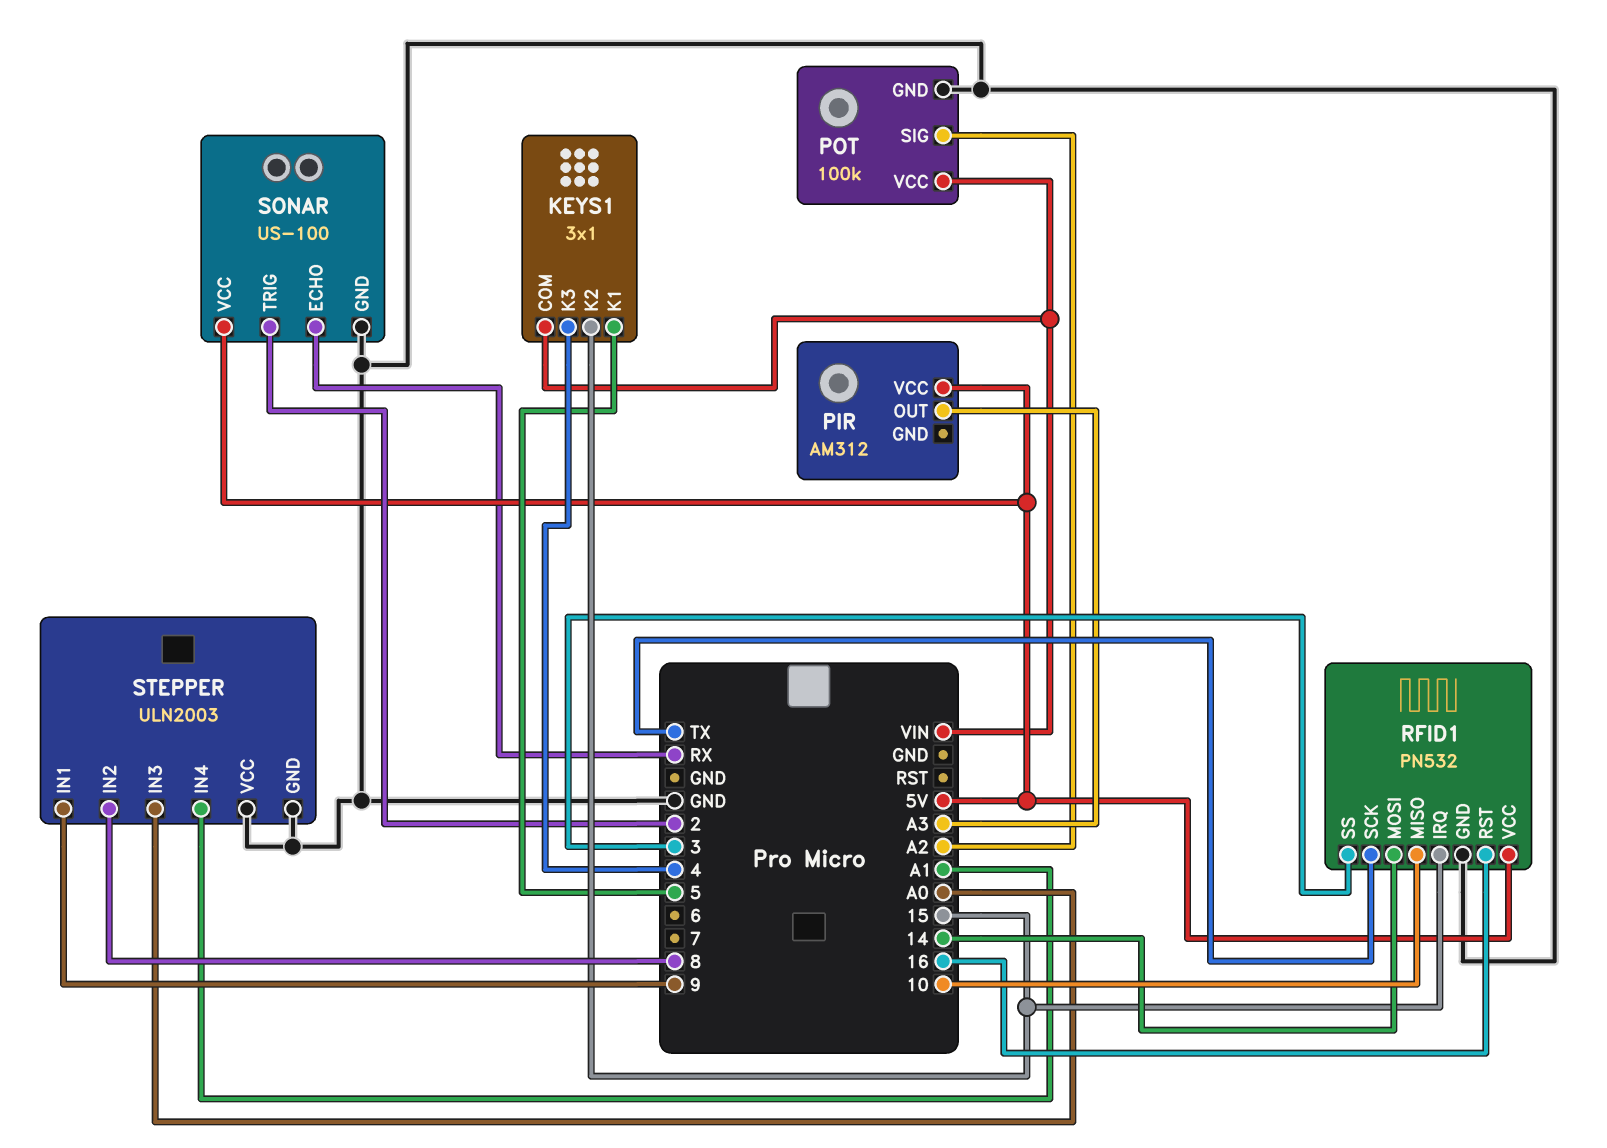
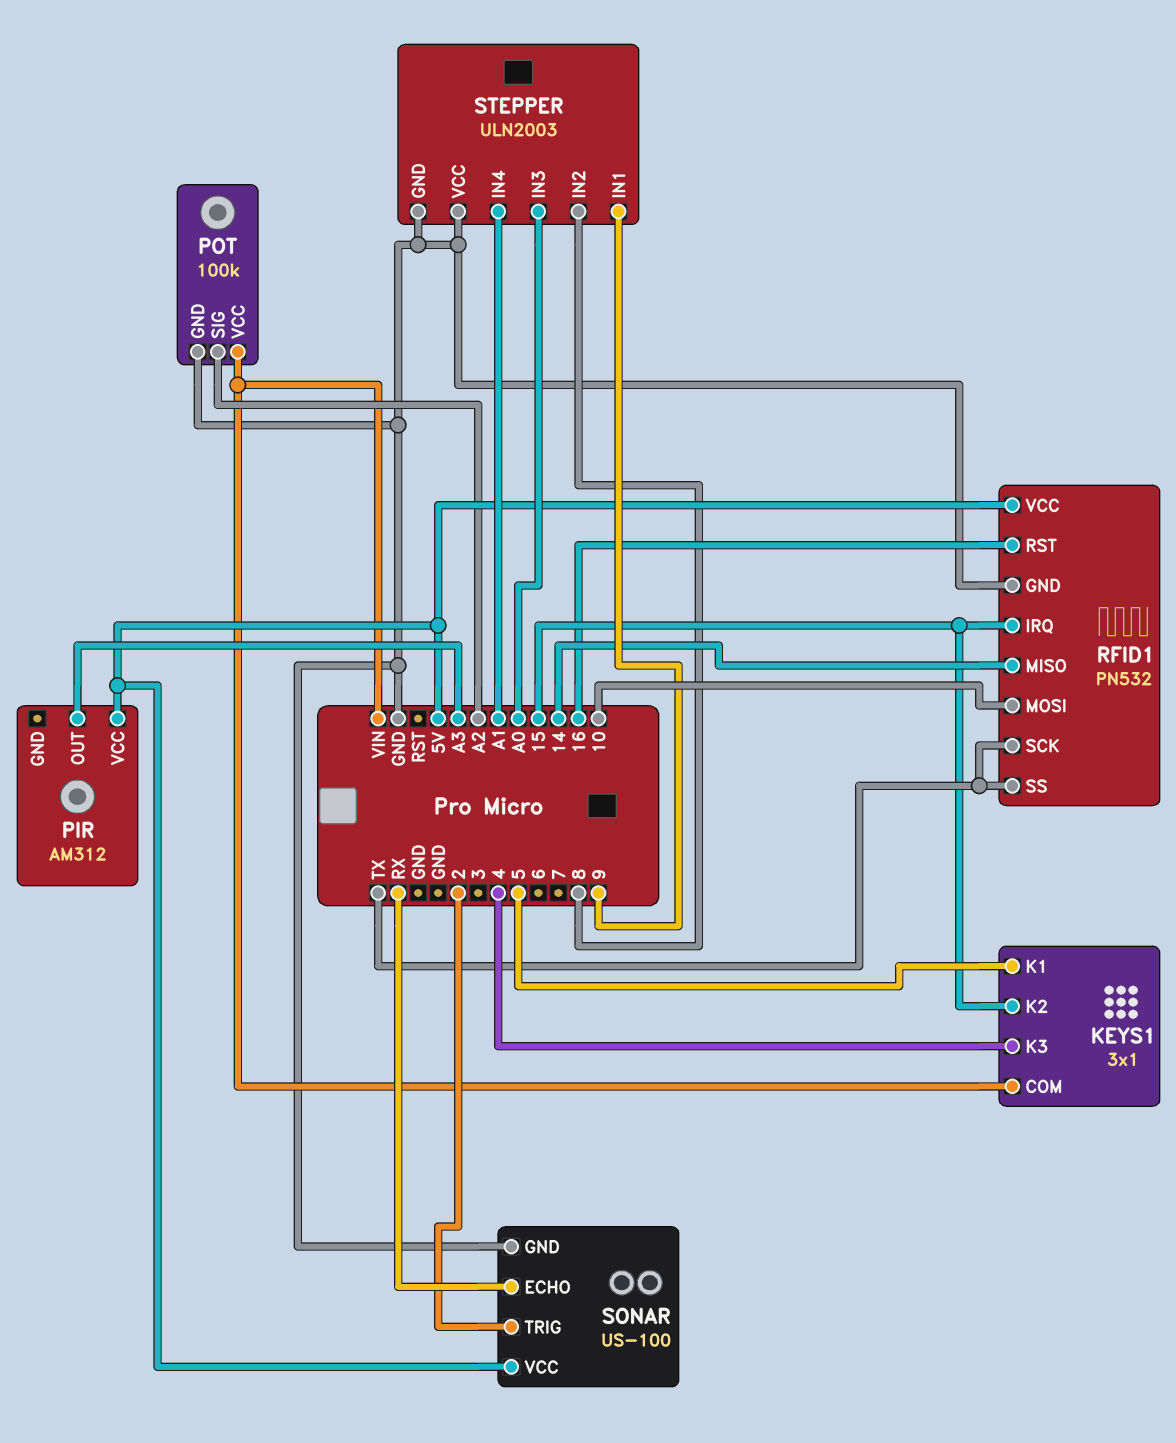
RFID1 pin MISO: 10 -> 14
RFID1 pin MOSI: 14 -> 10
RFID1 pin SS: 3 -> TX

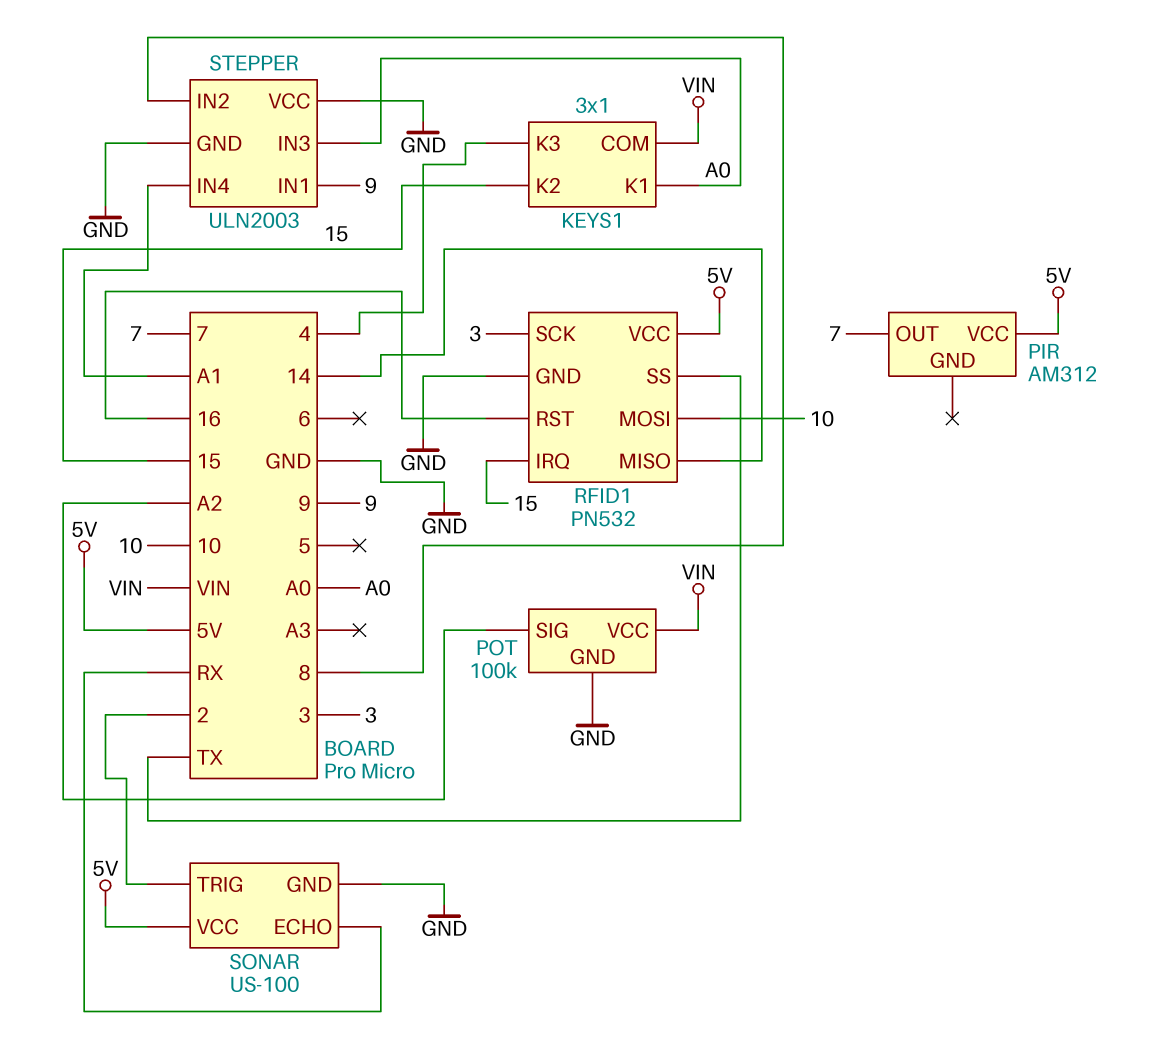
KEYS1 pin K1: 5 -> A0
PIR pin OUT: A3 -> 7
RFID1 pin SCK: TX -> 3

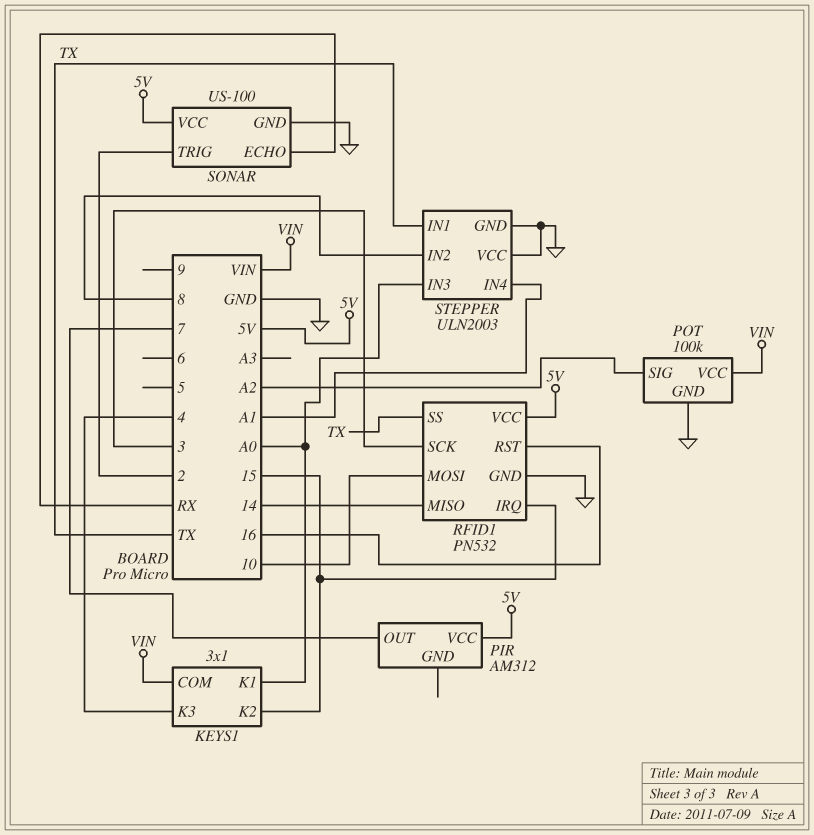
STEPPER pin IN1: 9 -> TX

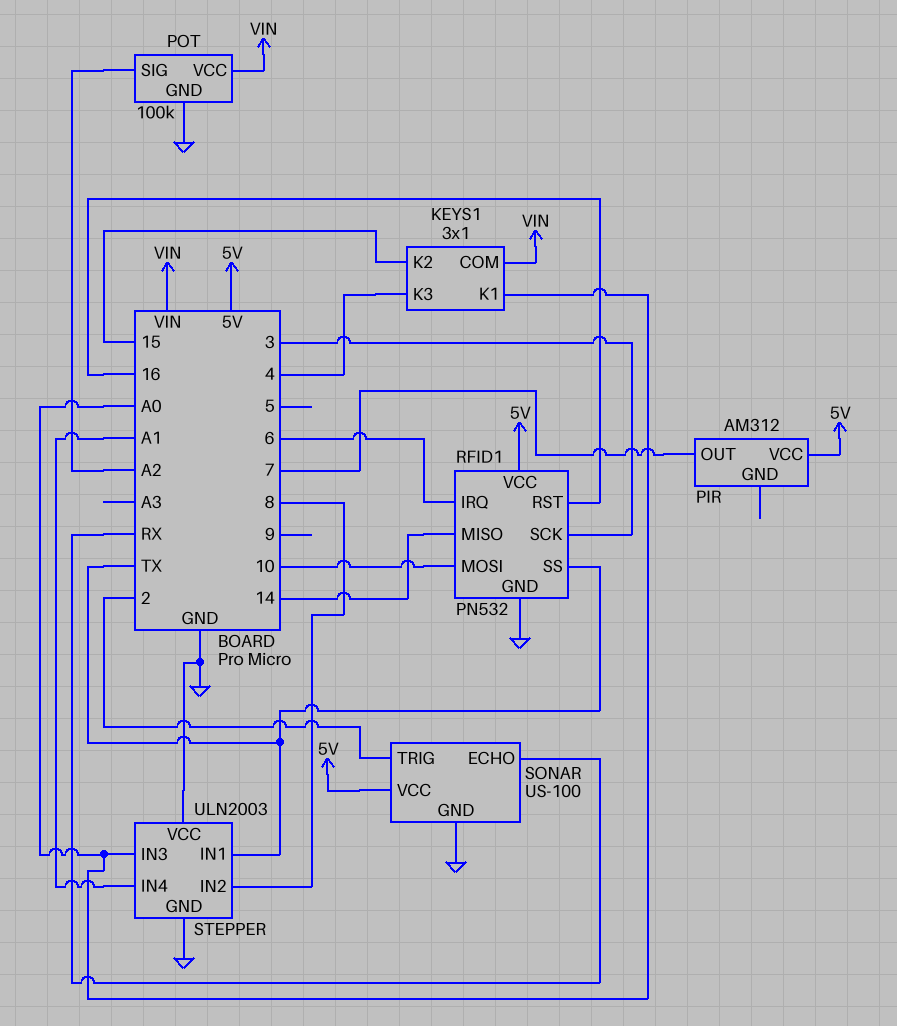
RFID1 pin IRQ: 15 -> 6

